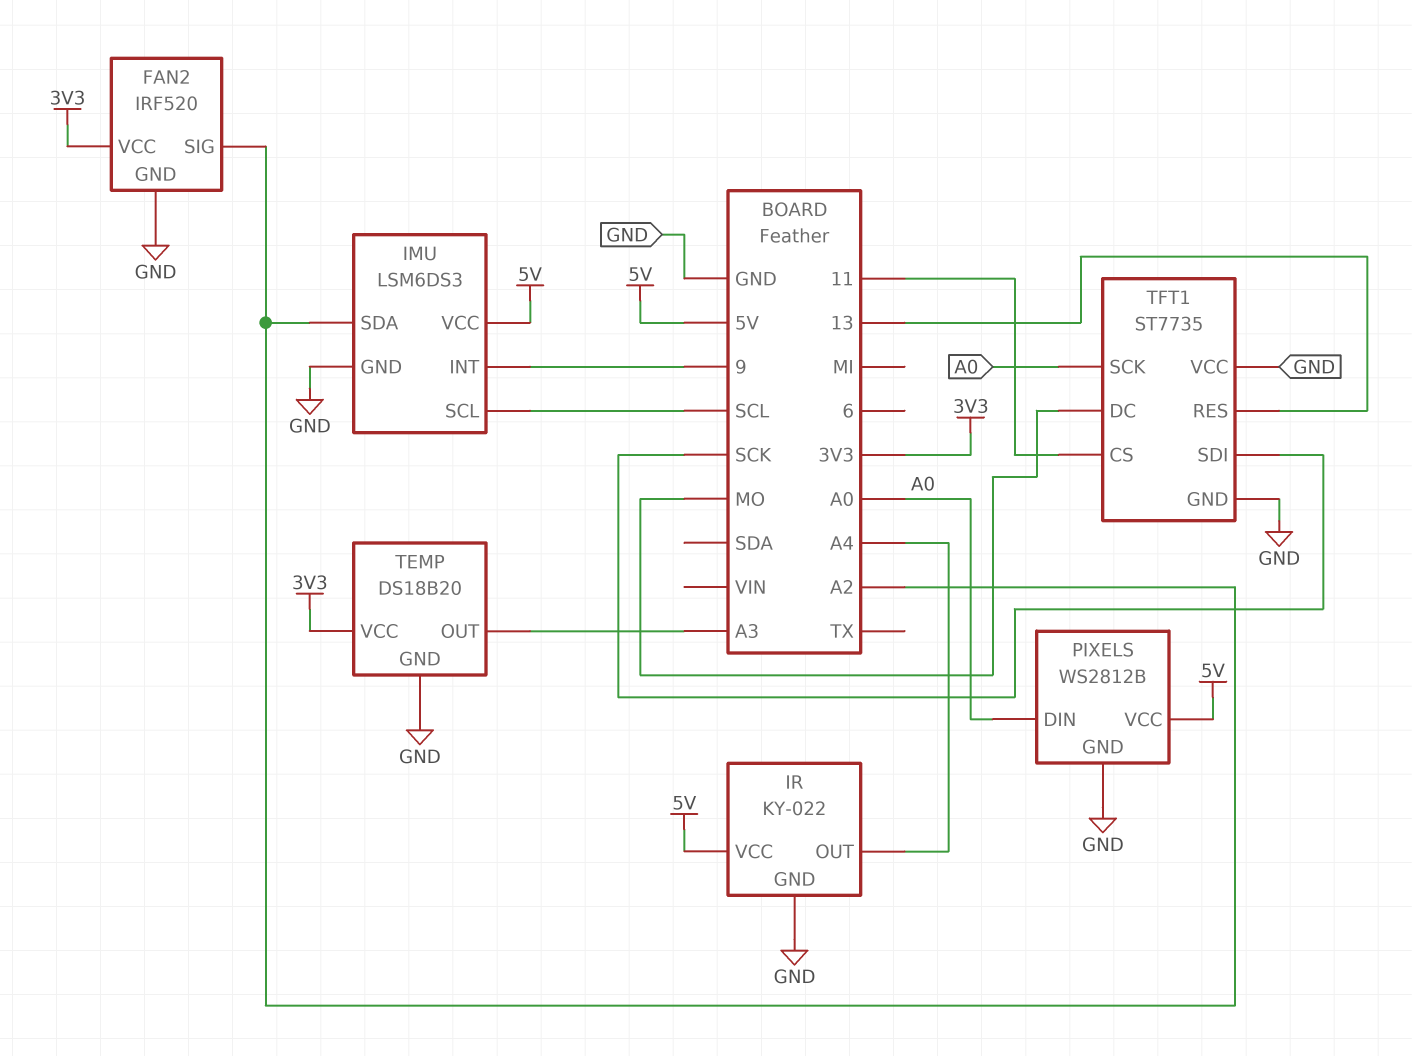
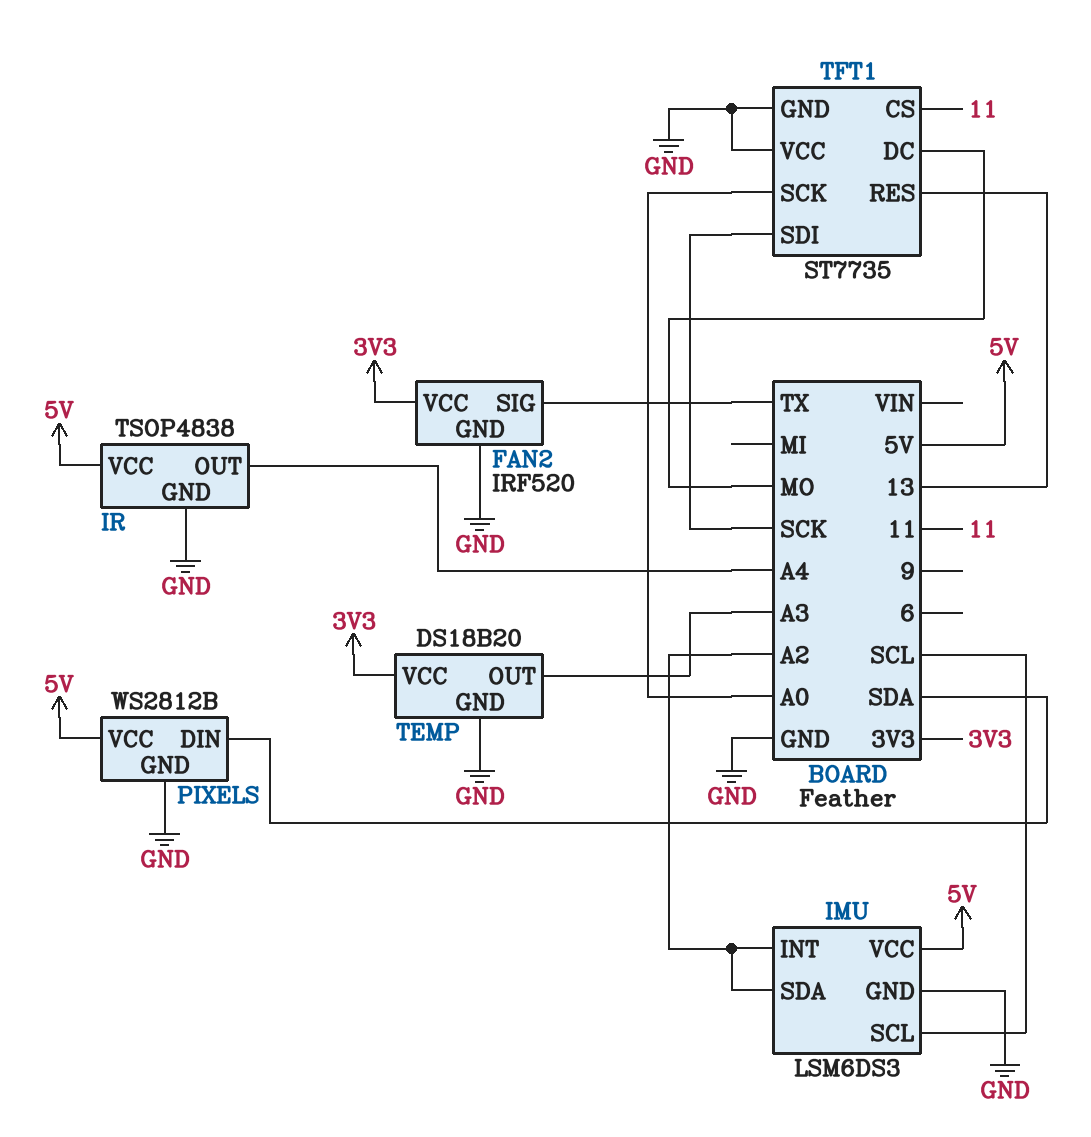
FAN2 pin SIG: A2 -> TX
IMU pin INT: 9 -> A2
IR: KY-022 -> TSOP4838
PIXELS pin DIN: A0 -> SDA

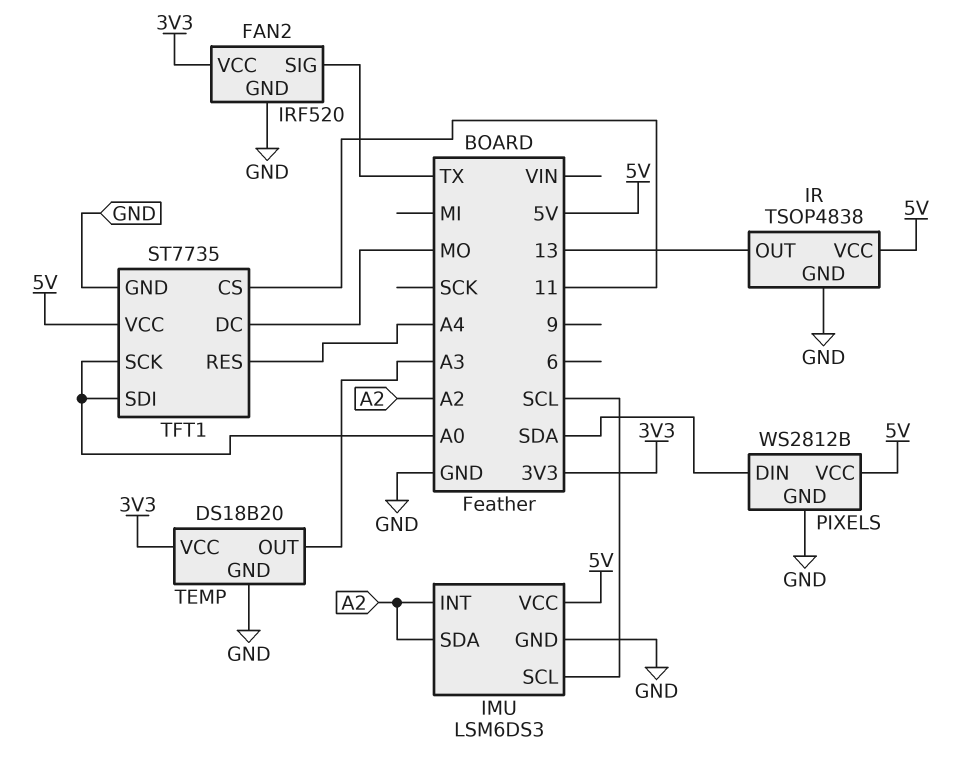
IR pin OUT: A4 -> 13
TFT1 pin RES: 13 -> A4
TFT1 pin SDI: SCK -> A0
TFT1 pin VCC: GND -> 5V

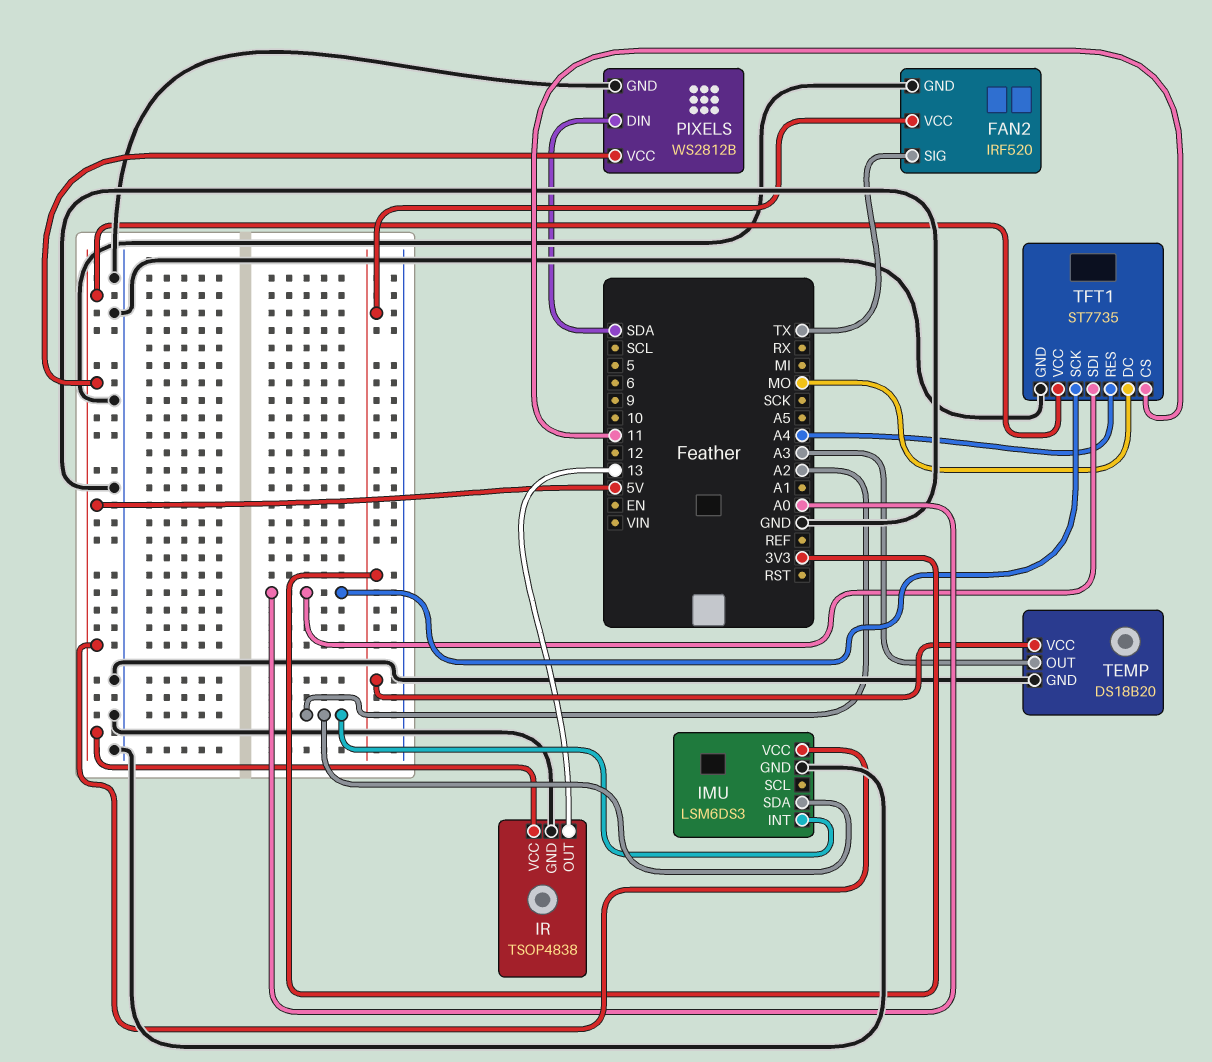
IMU pin SCL: SCL -> none

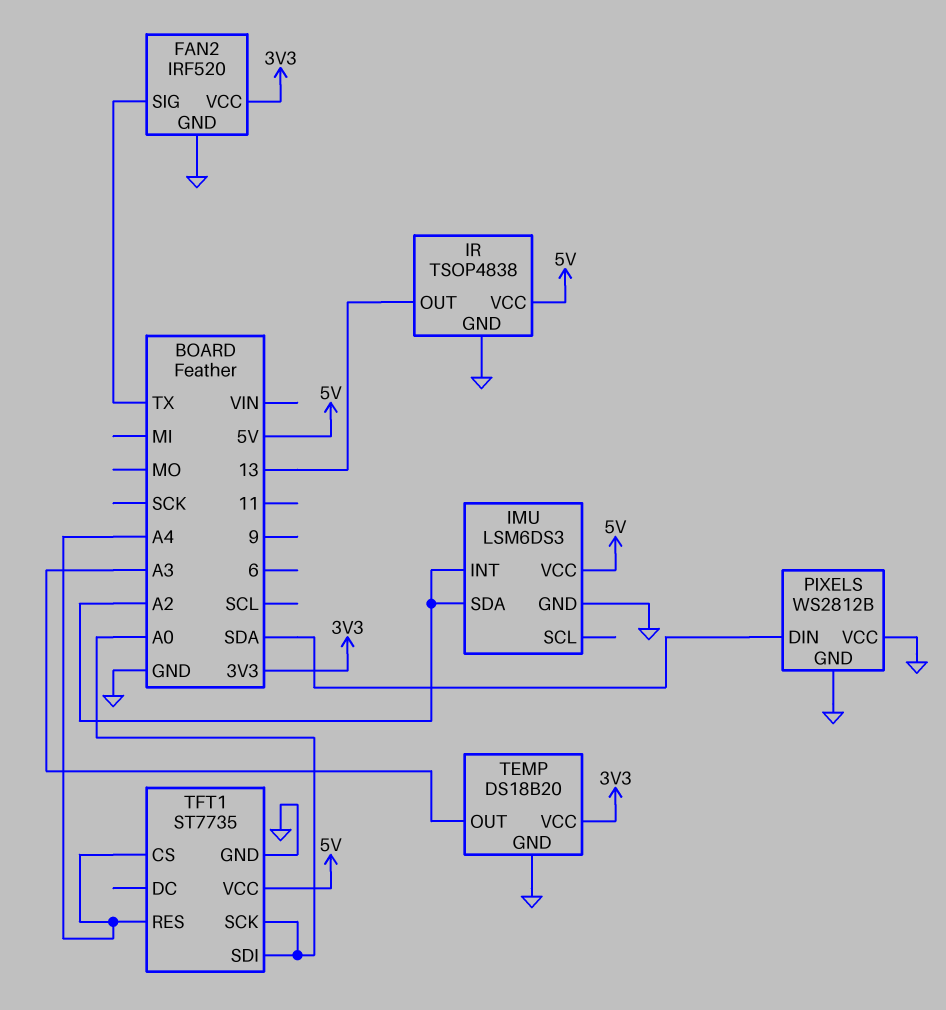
PIXELS pin VCC: 5V -> GND
TFT1 pin CS: 11 -> A4
TFT1 pin DC: MO -> none

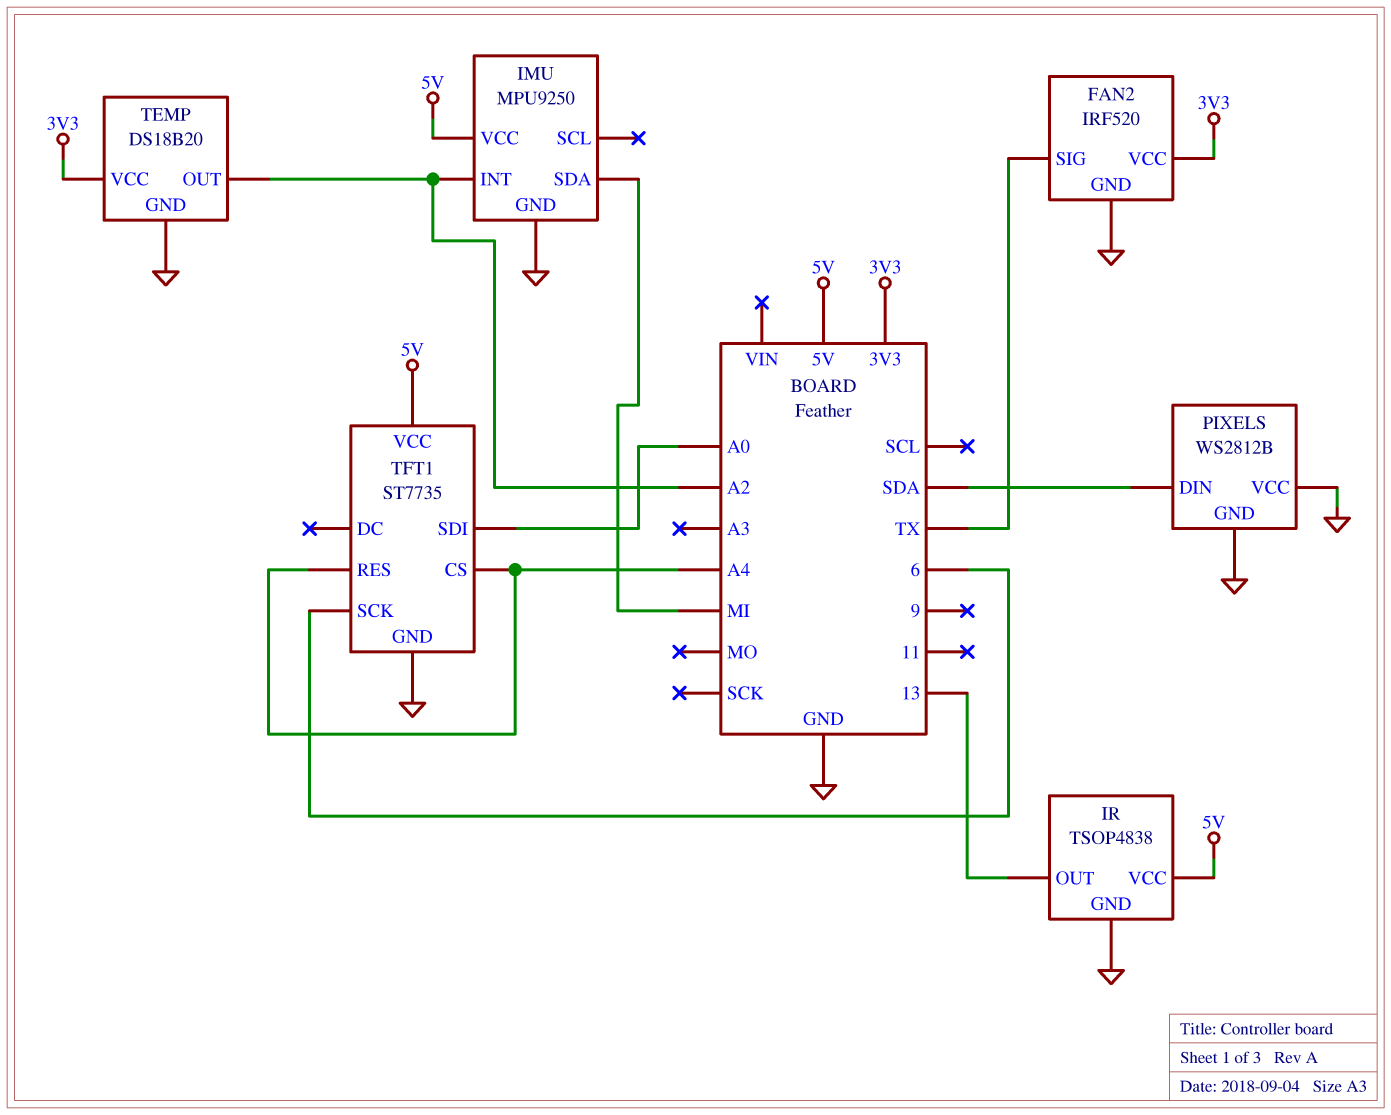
IMU: LSM6DS3 -> MPU9250
IMU pin SDA: A2 -> MI
TEMP pin OUT: A3 -> A2
TFT1 pin SCK: A0 -> 6

